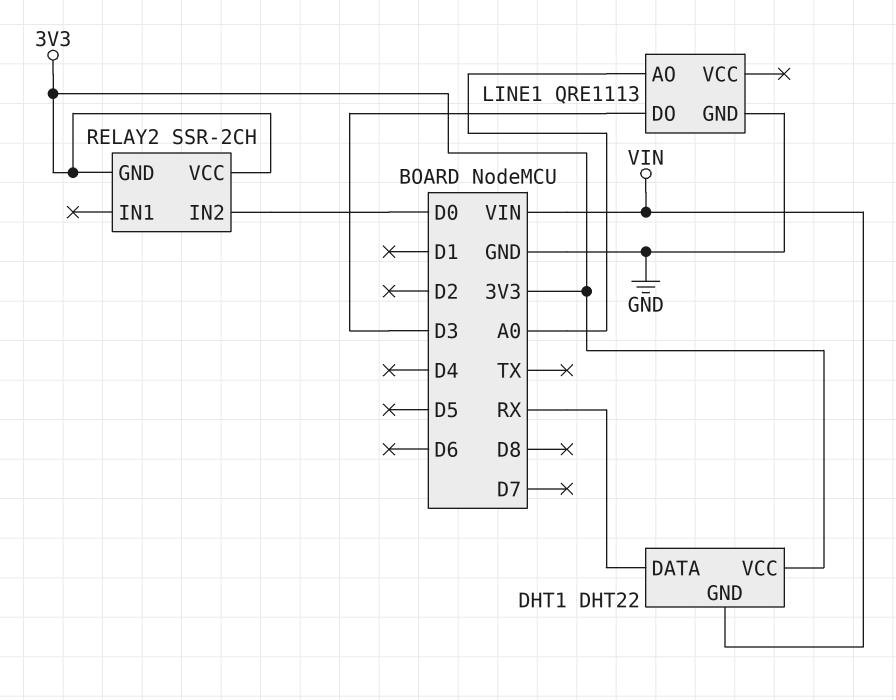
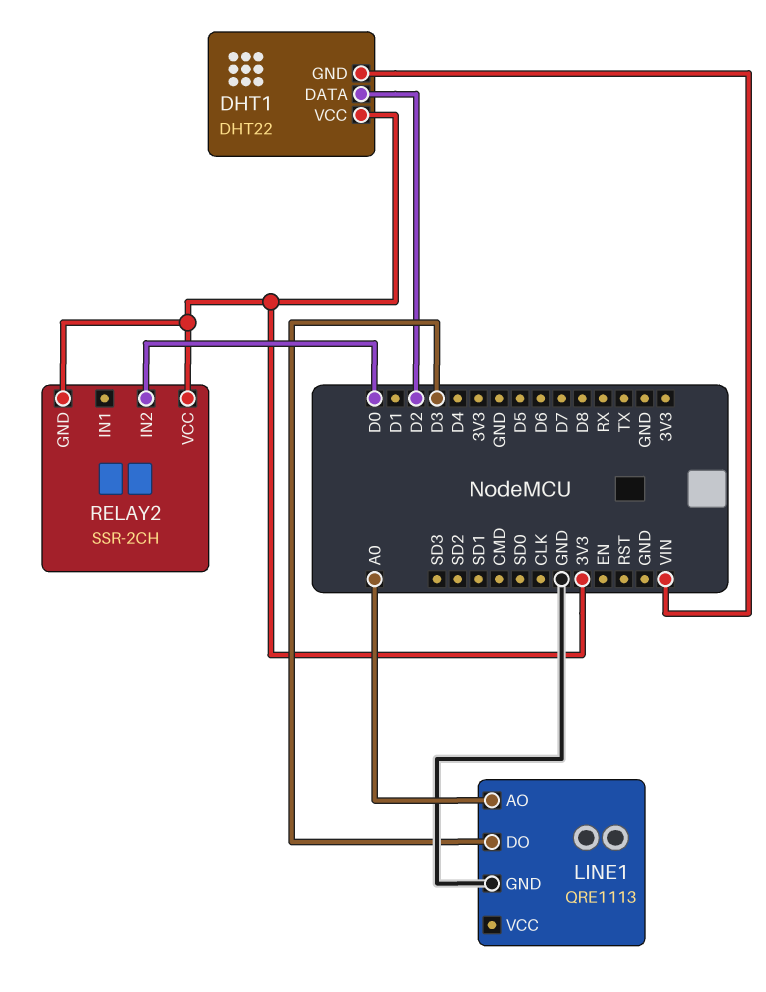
DHT1 pin DATA: RX -> D2

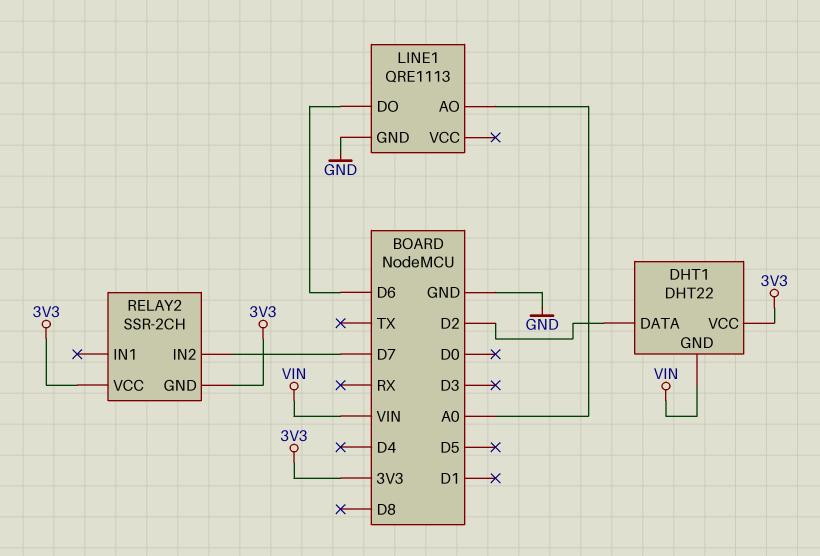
LINE1 pin DO: D3 -> D6
RELAY2 pin IN2: D0 -> D7

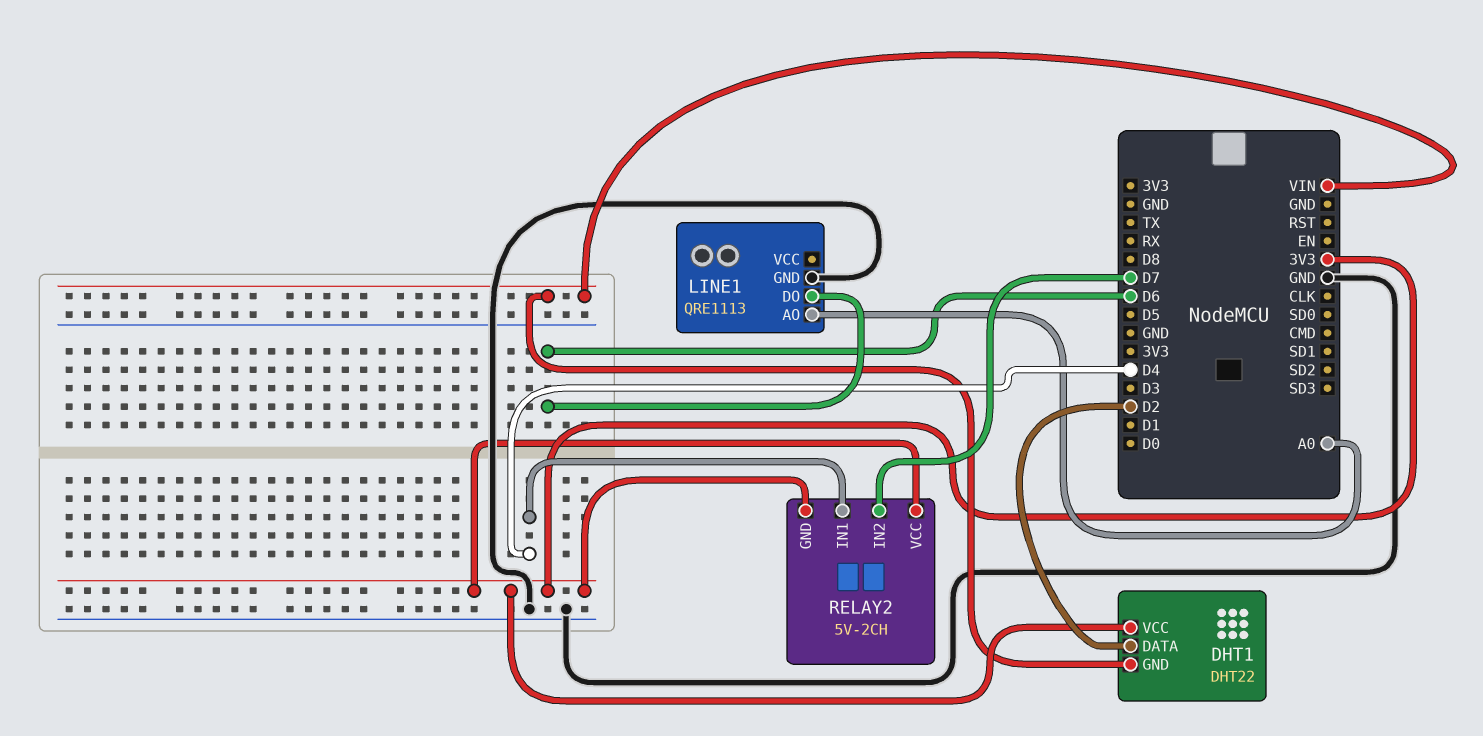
RELAY2: SSR-2CH -> 5V-2CH
RELAY2 pin IN1: none -> D4

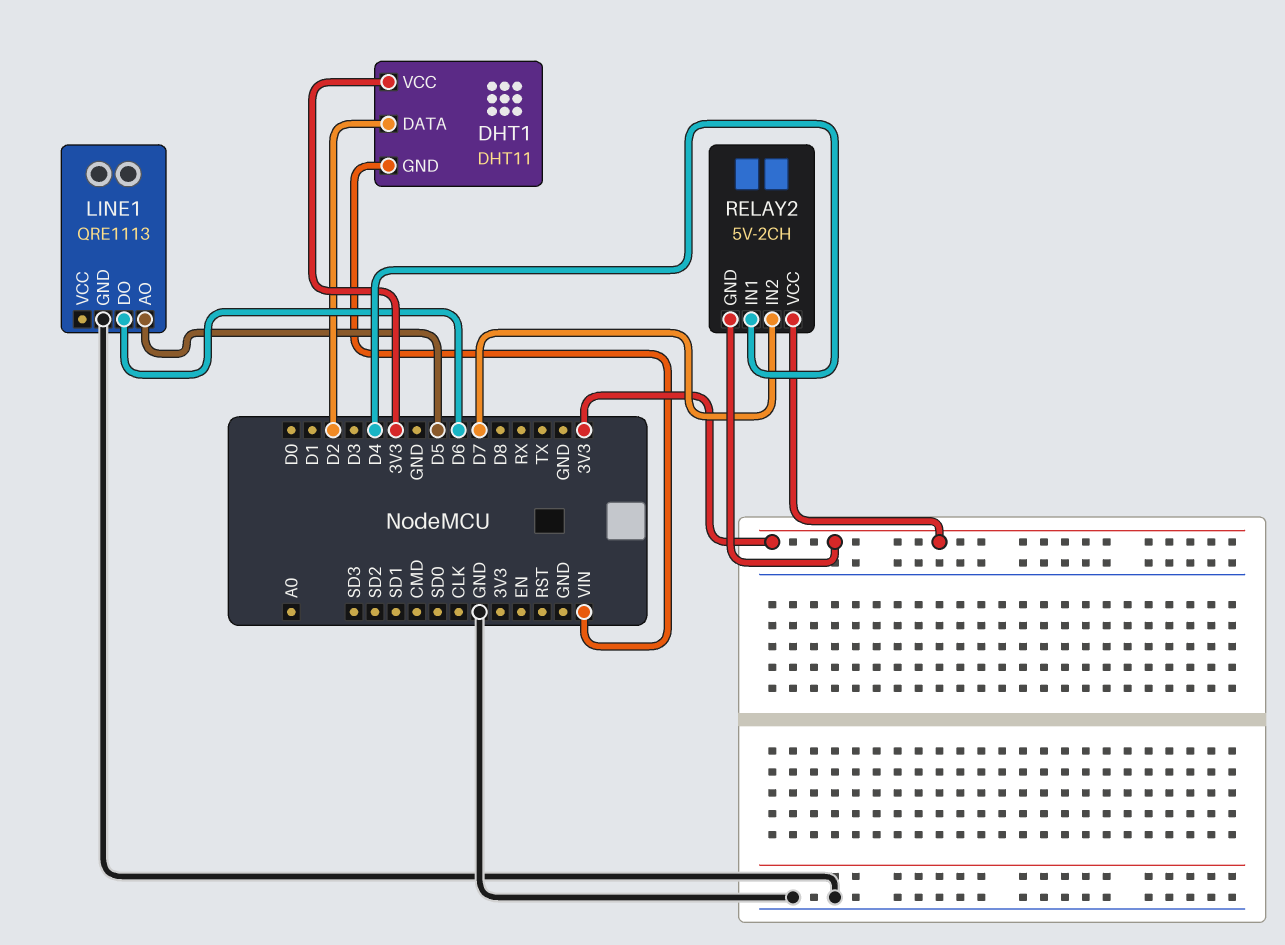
DHT1: DHT22 -> DHT11
LINE1 pin AO: A0 -> D5

